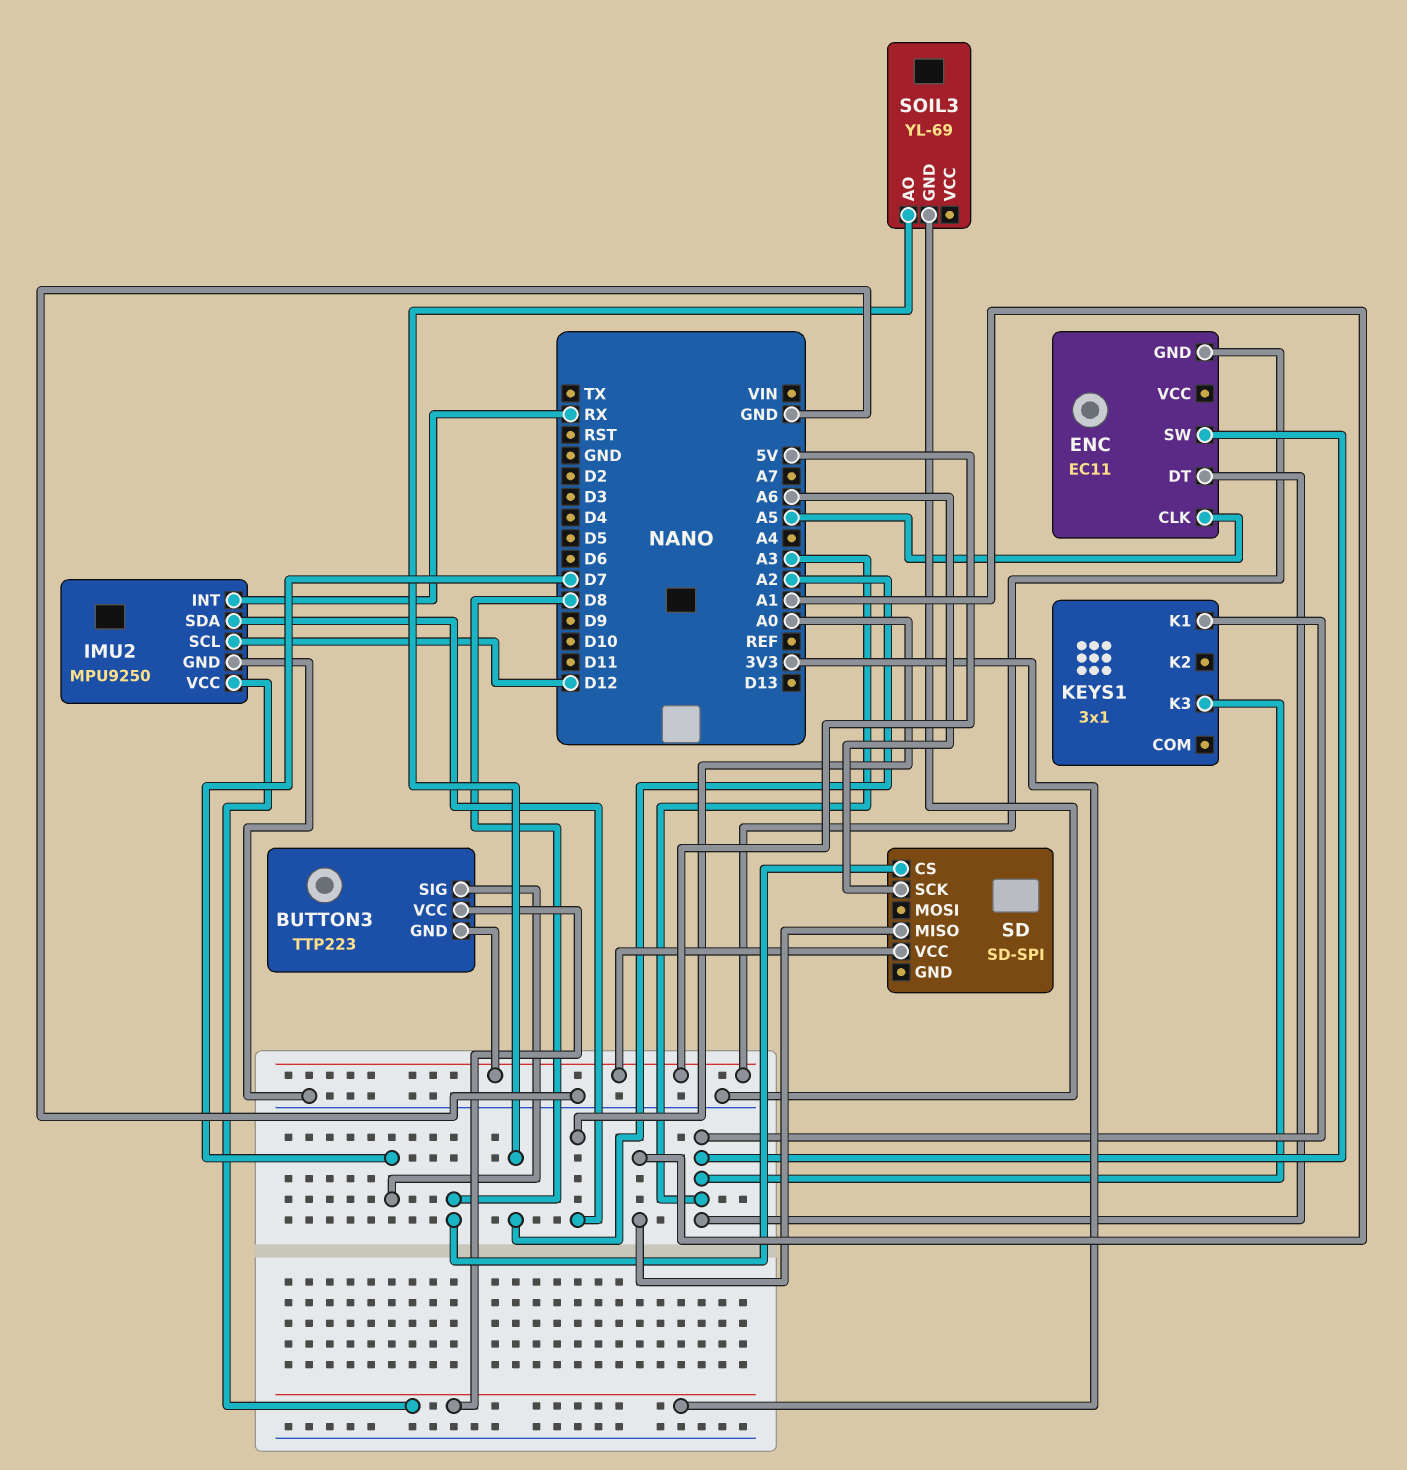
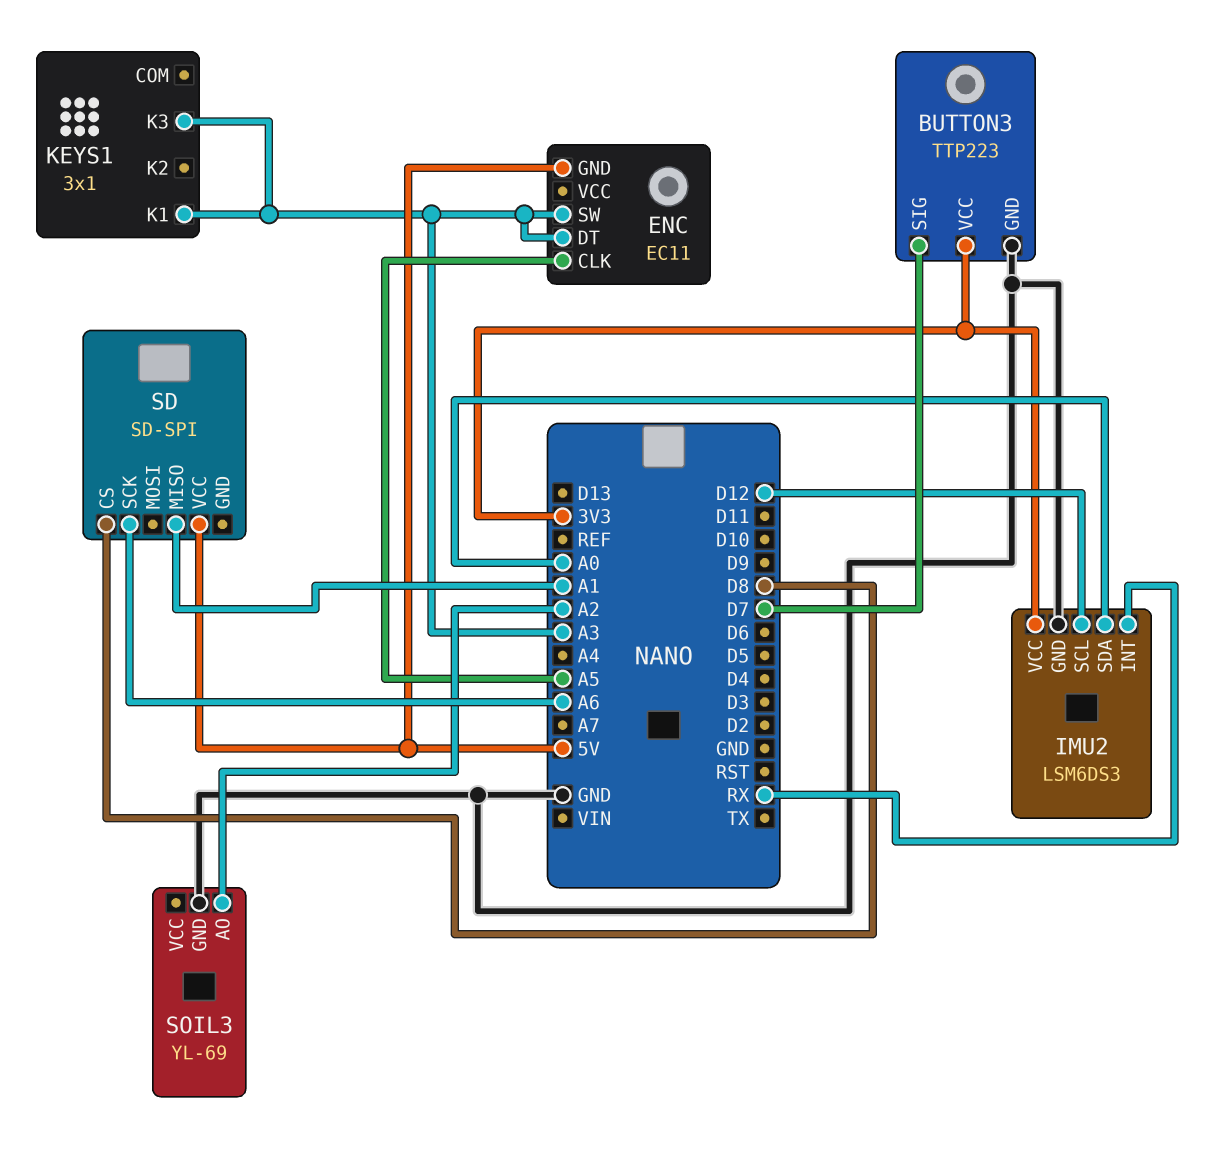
BUTTON3 pin GND: 5V -> GND
IMU2: MPU9250 -> LSM6DS3

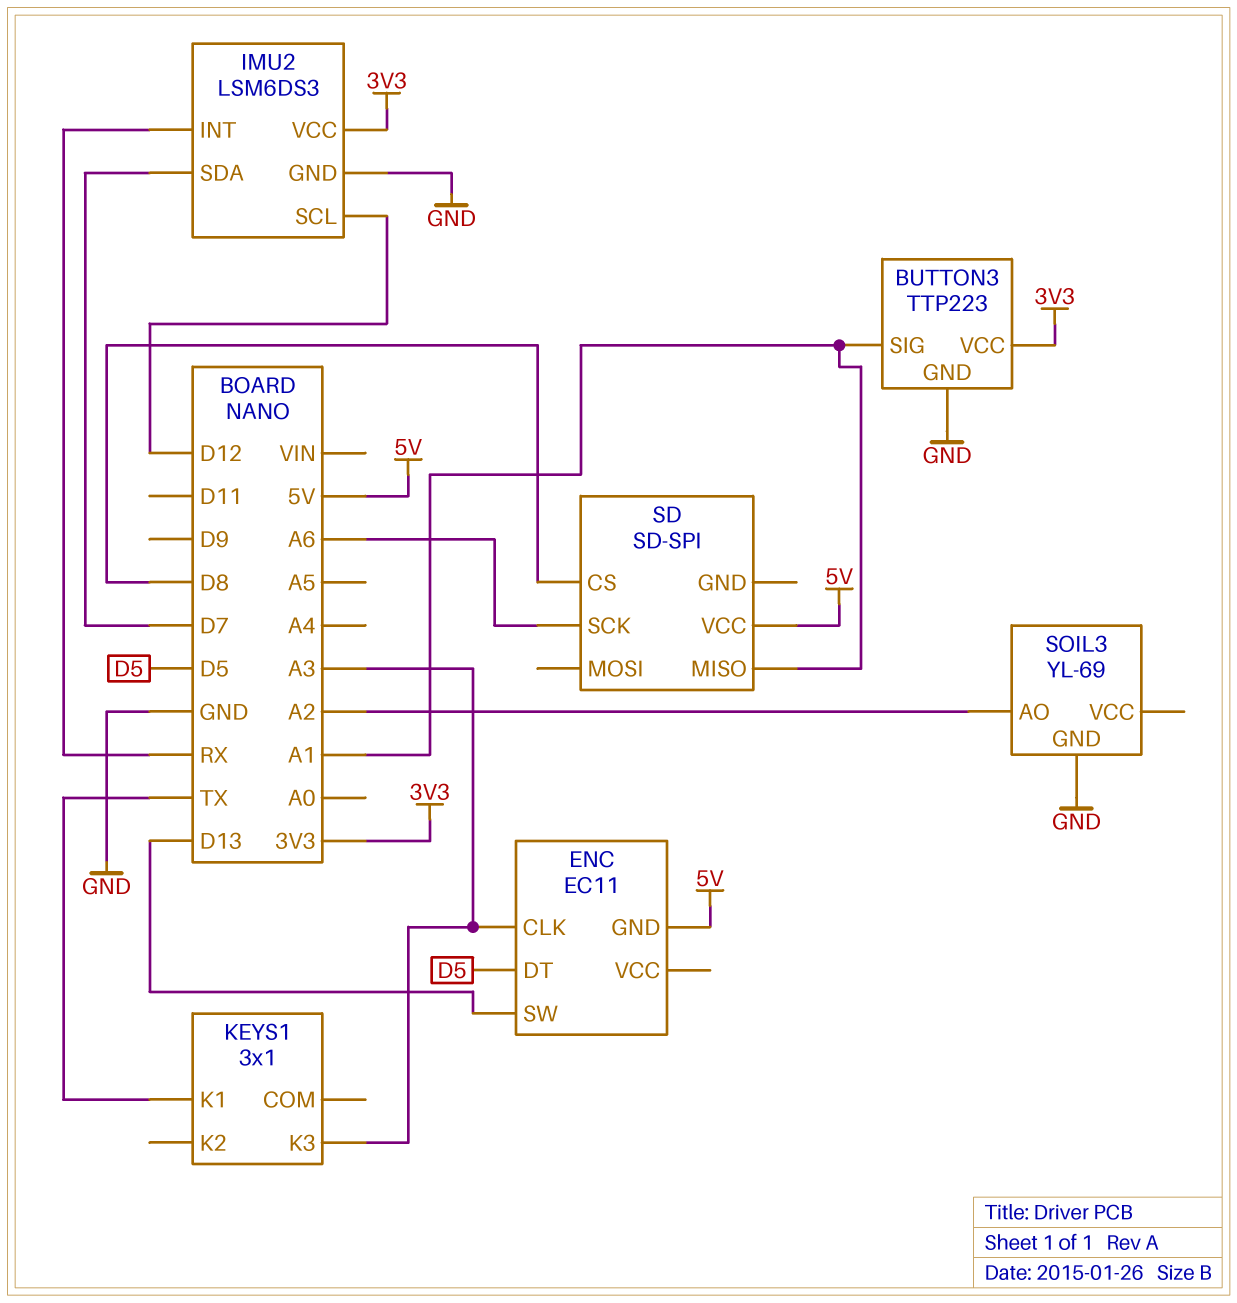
BUTTON3 pin SIG: D7 -> A1
ENC pin CLK: A5 -> A3
ENC pin DT: A3 -> D5
ENC pin SW: A3 -> D13
IMU2 pin SDA: A0 -> D7
KEYS1 pin K1: A3 -> TX

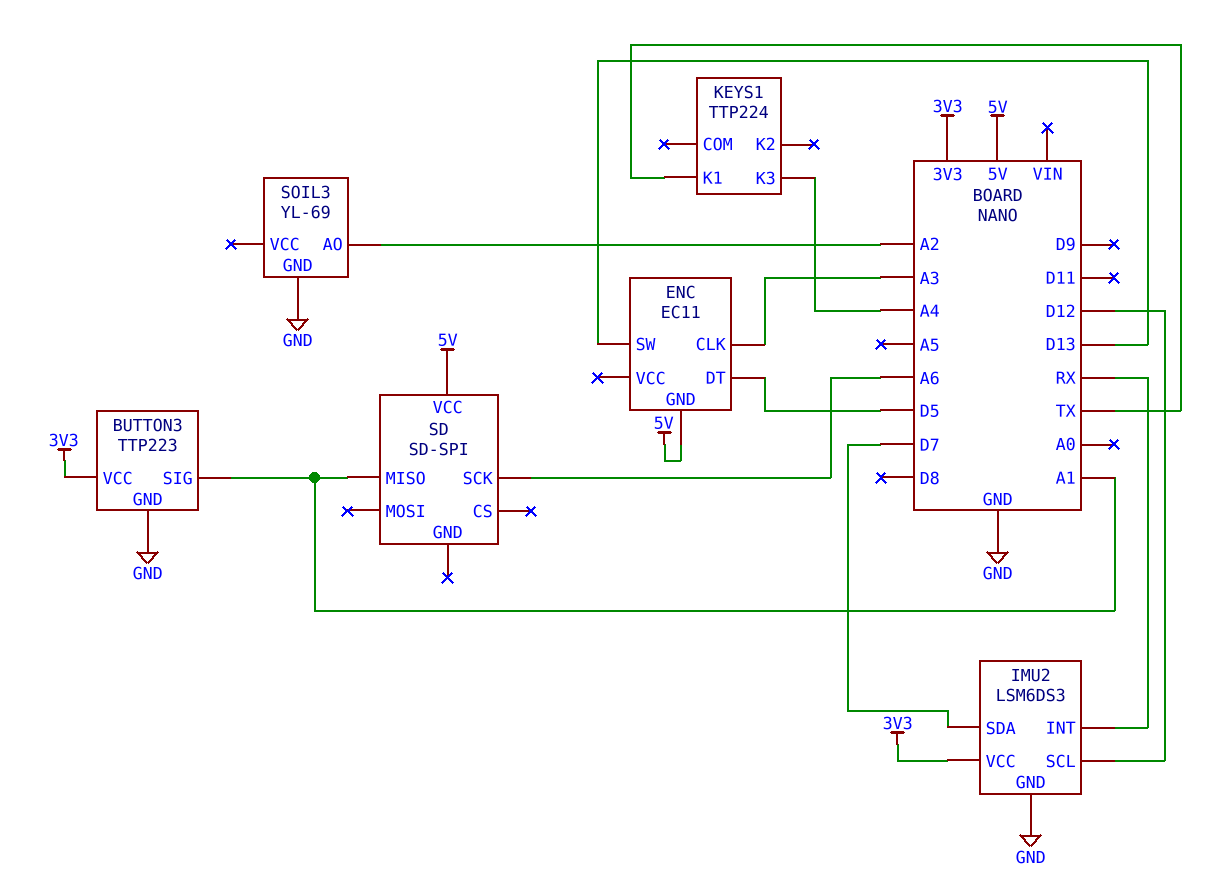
KEYS1: 3x1 -> TTP224
KEYS1 pin K3: A3 -> A4
SD pin CS: D8 -> none

